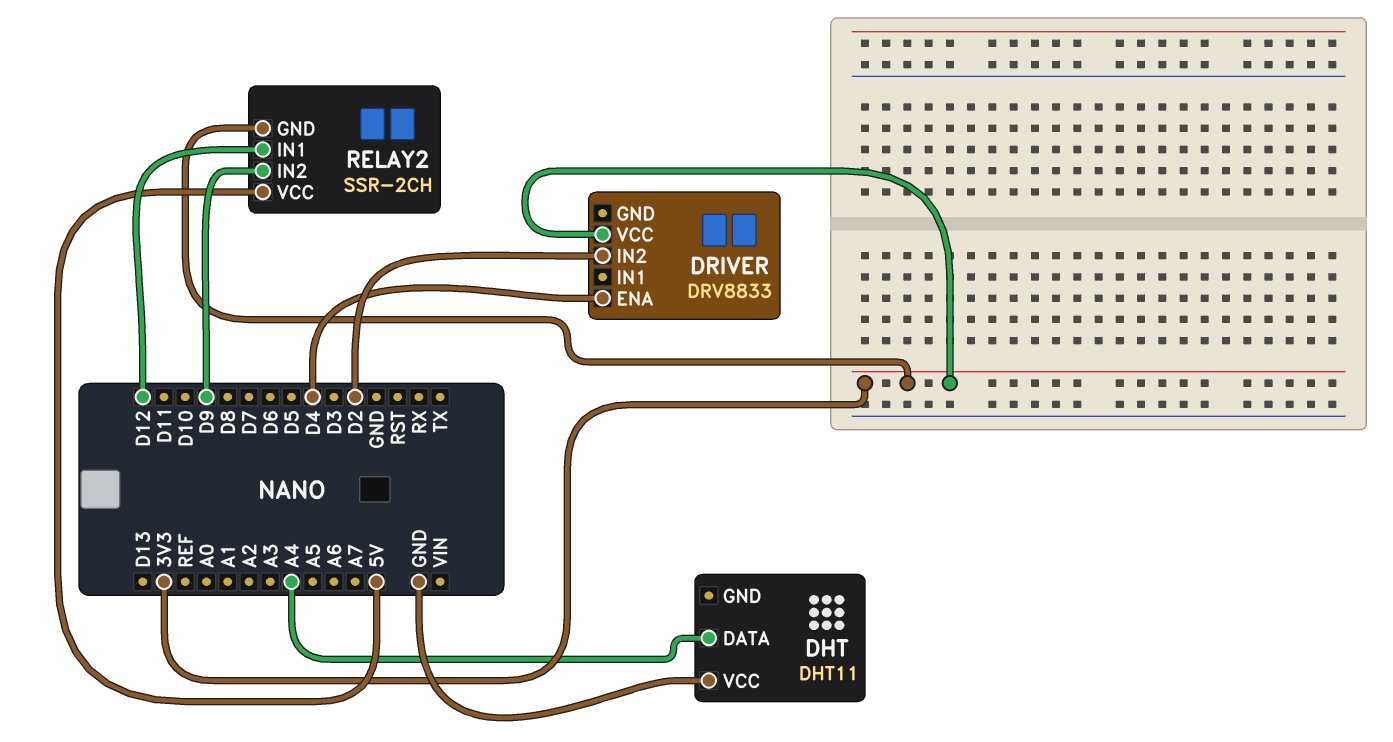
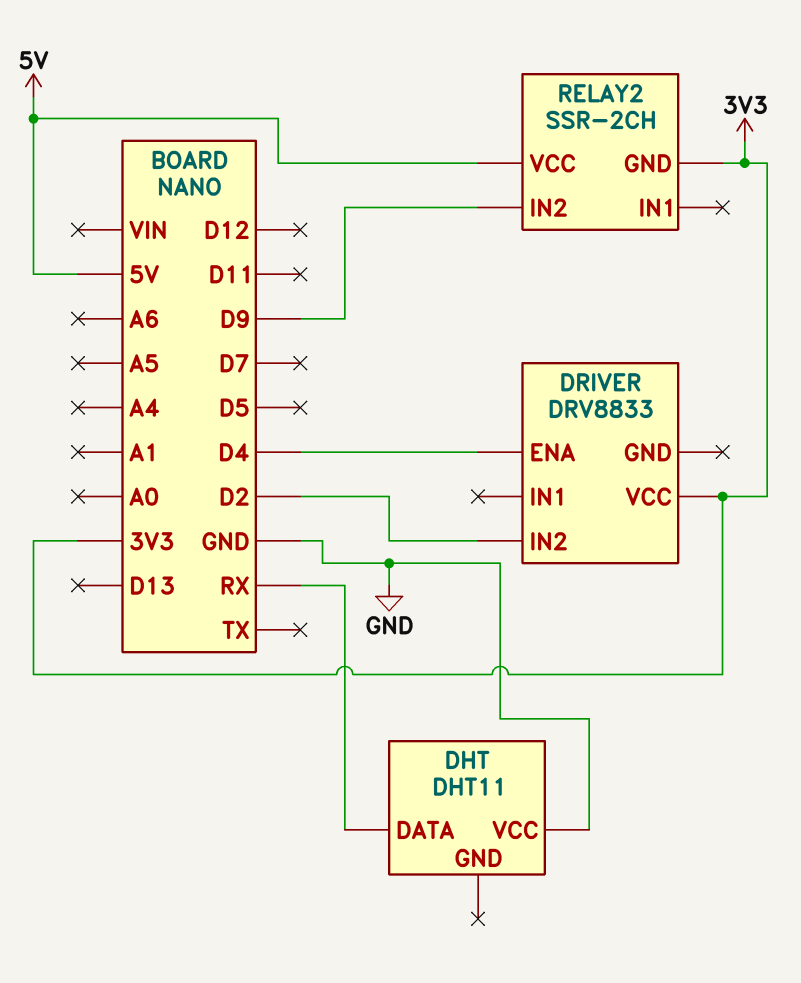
DHT pin DATA: A4 -> RX
RELAY2 pin IN1: D12 -> none

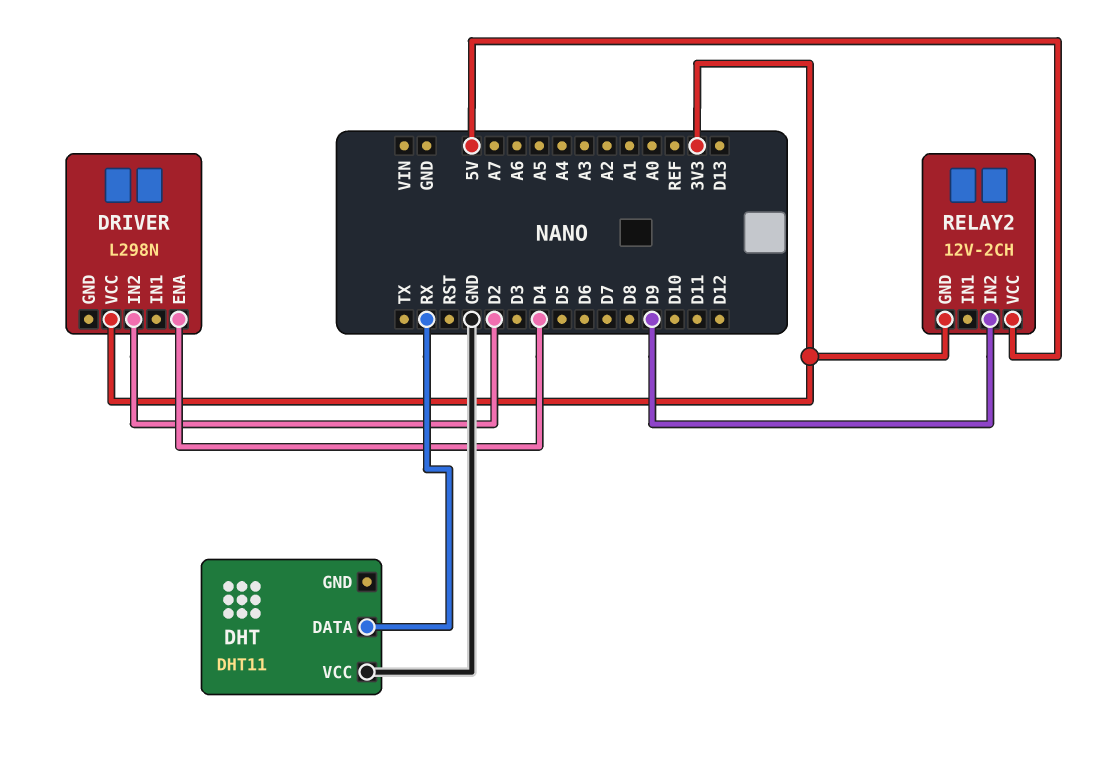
DRIVER: DRV8833 -> L298N
RELAY2: SSR-2CH -> 12V-2CH

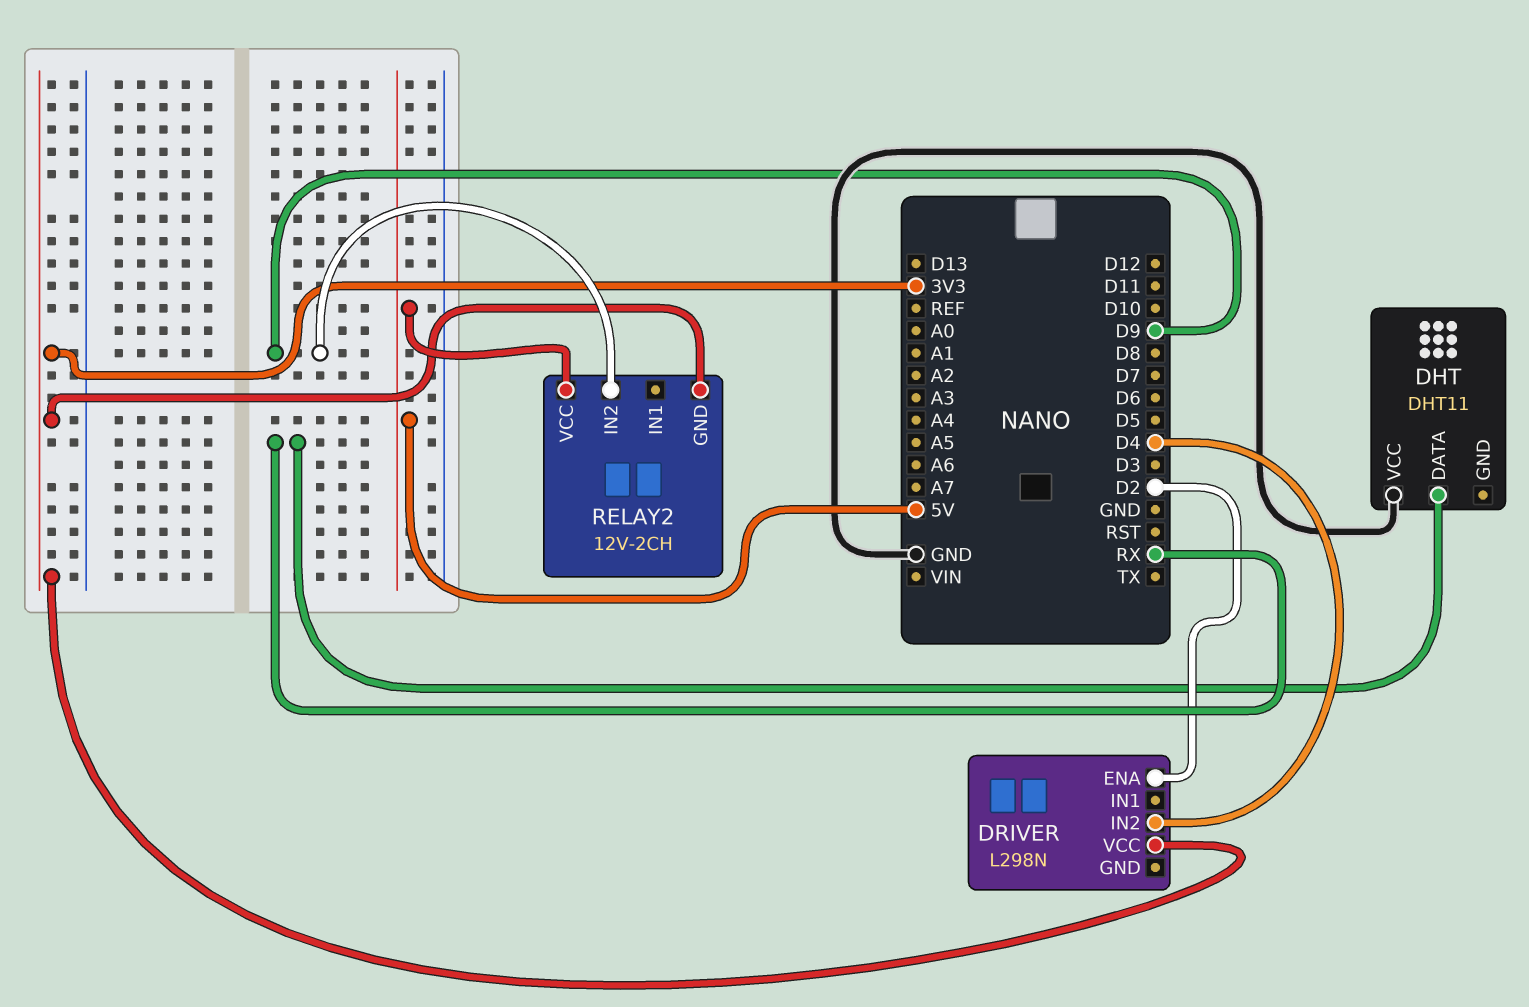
DRIVER pin ENA: D4 -> D2
DRIVER pin IN2: D2 -> D4

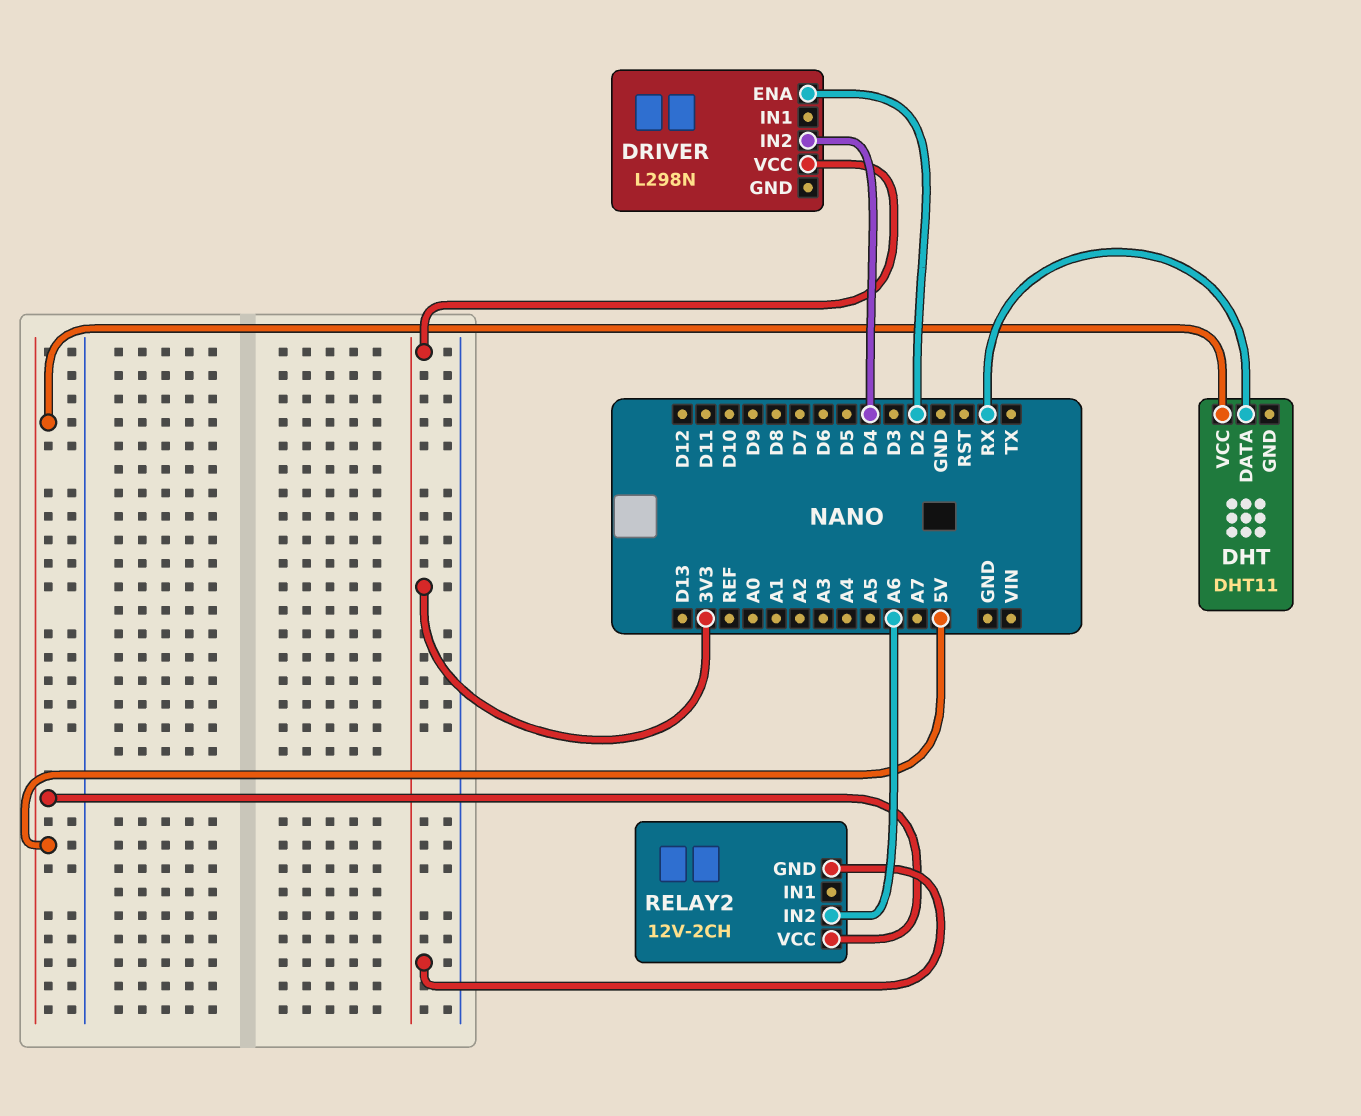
DHT pin VCC: GND -> 5V
RELAY2 pin IN2: D9 -> A6

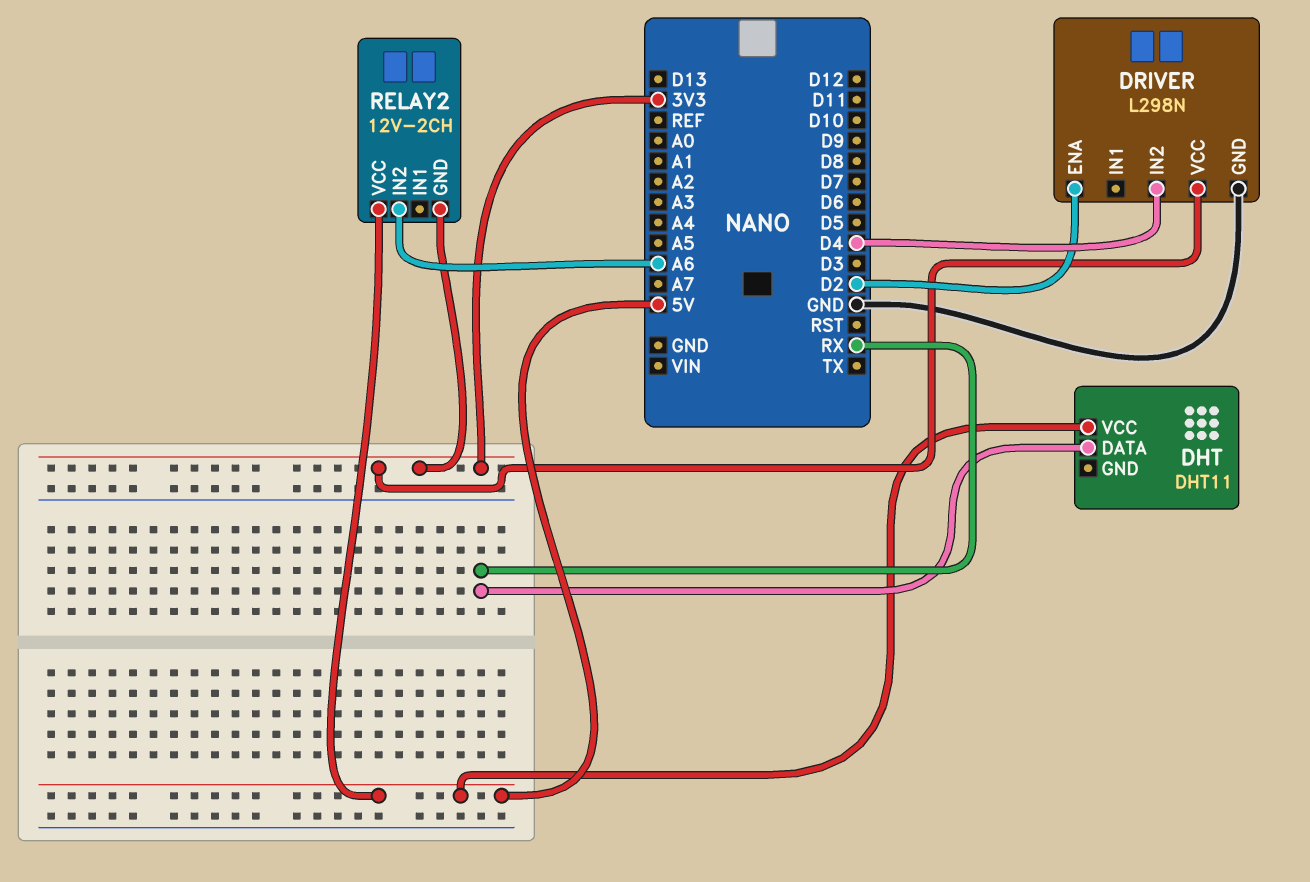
DRIVER pin GND: none -> GND

